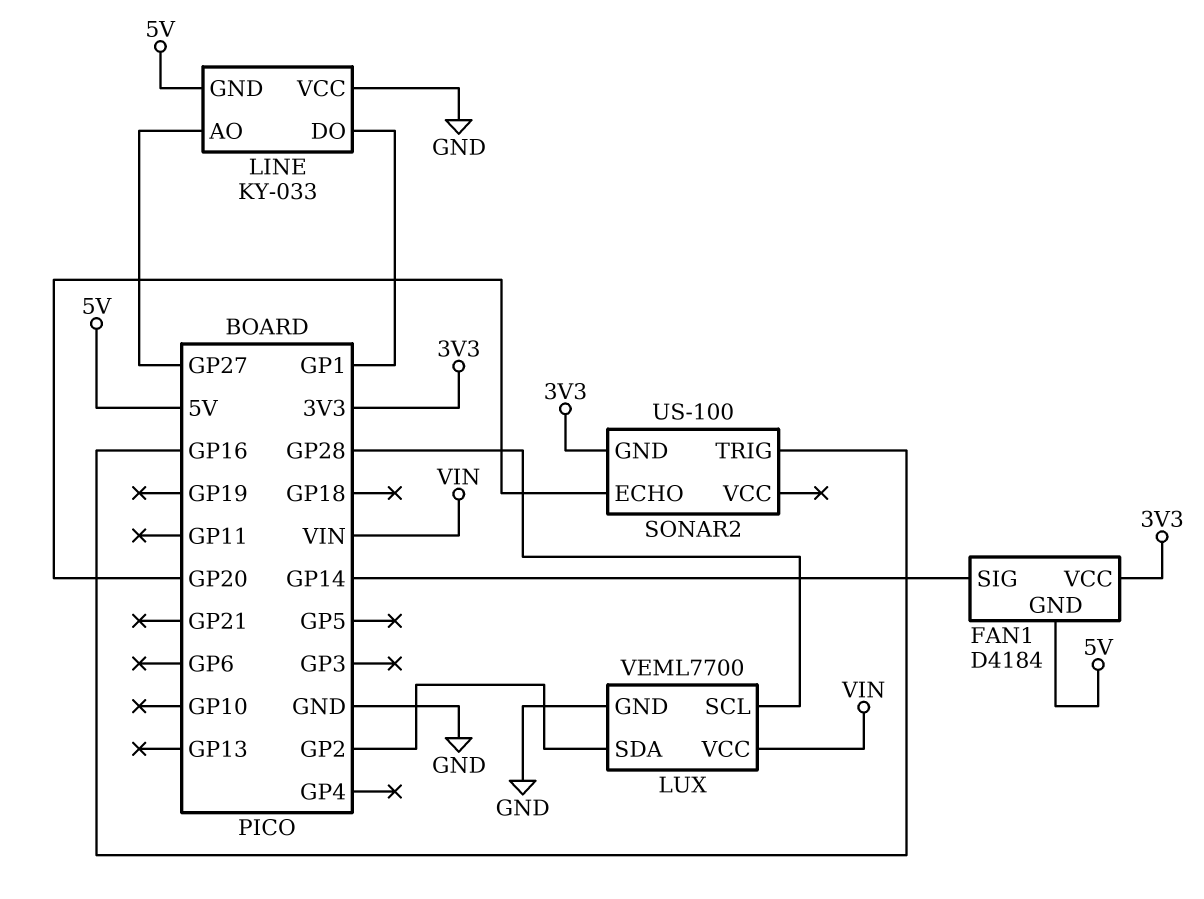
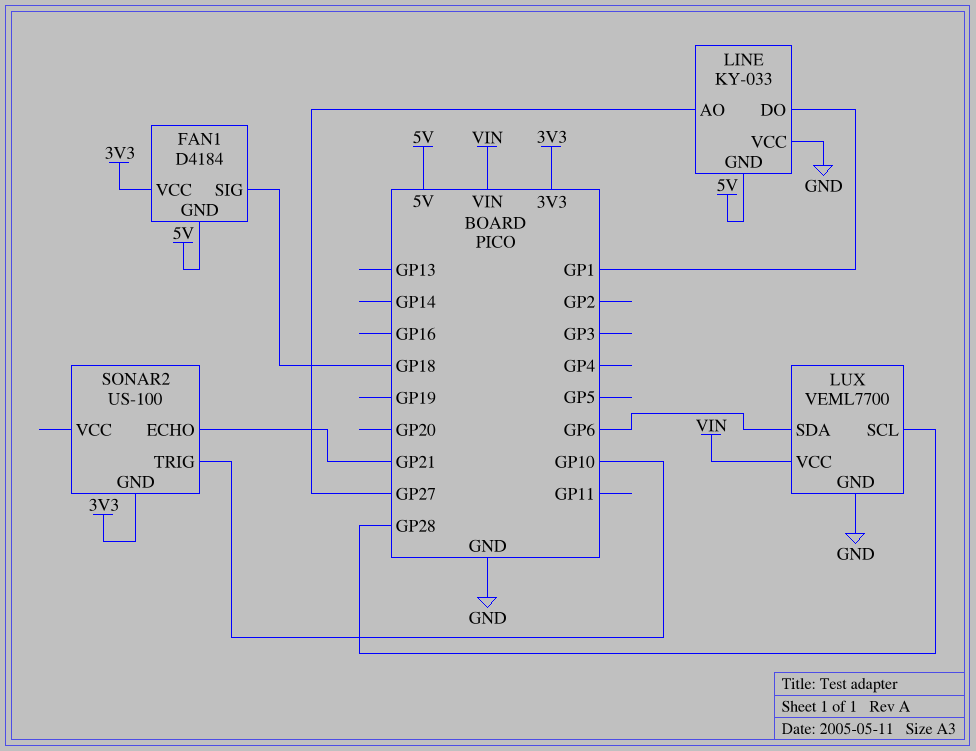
FAN1 pin SIG: GP14 -> GP18
LUX pin SDA: GP2 -> GP6
SONAR2 pin ECHO: GP20 -> GP21
SONAR2 pin TRIG: GP16 -> GP10

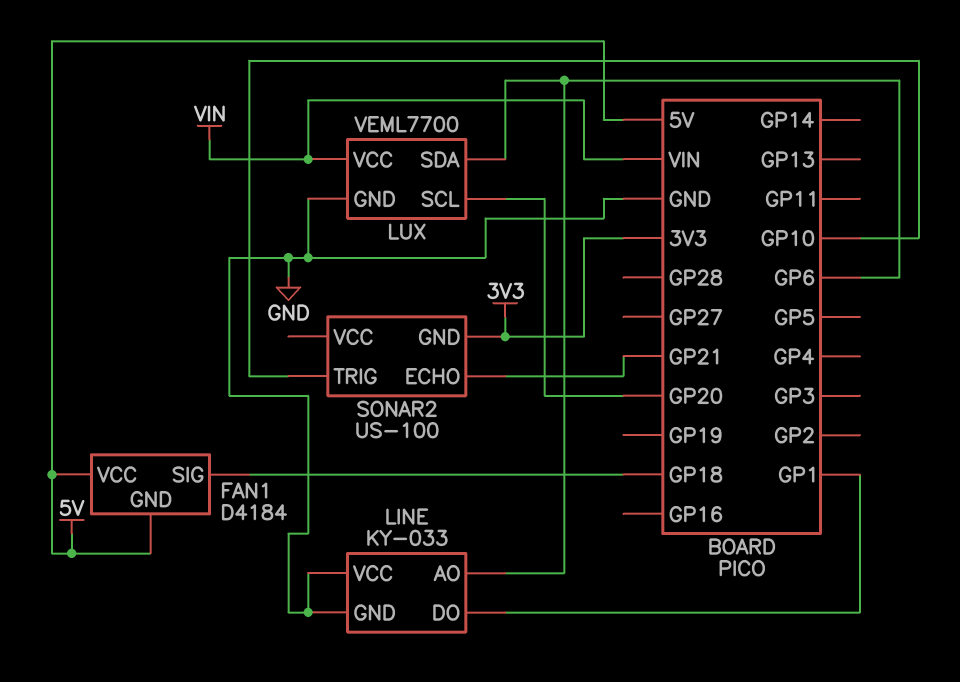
FAN1 pin VCC: 3V3 -> 5V
LINE pin AO: GP27 -> GP6
LINE pin GND: 5V -> GND
LUX pin SCL: GP28 -> GP20

